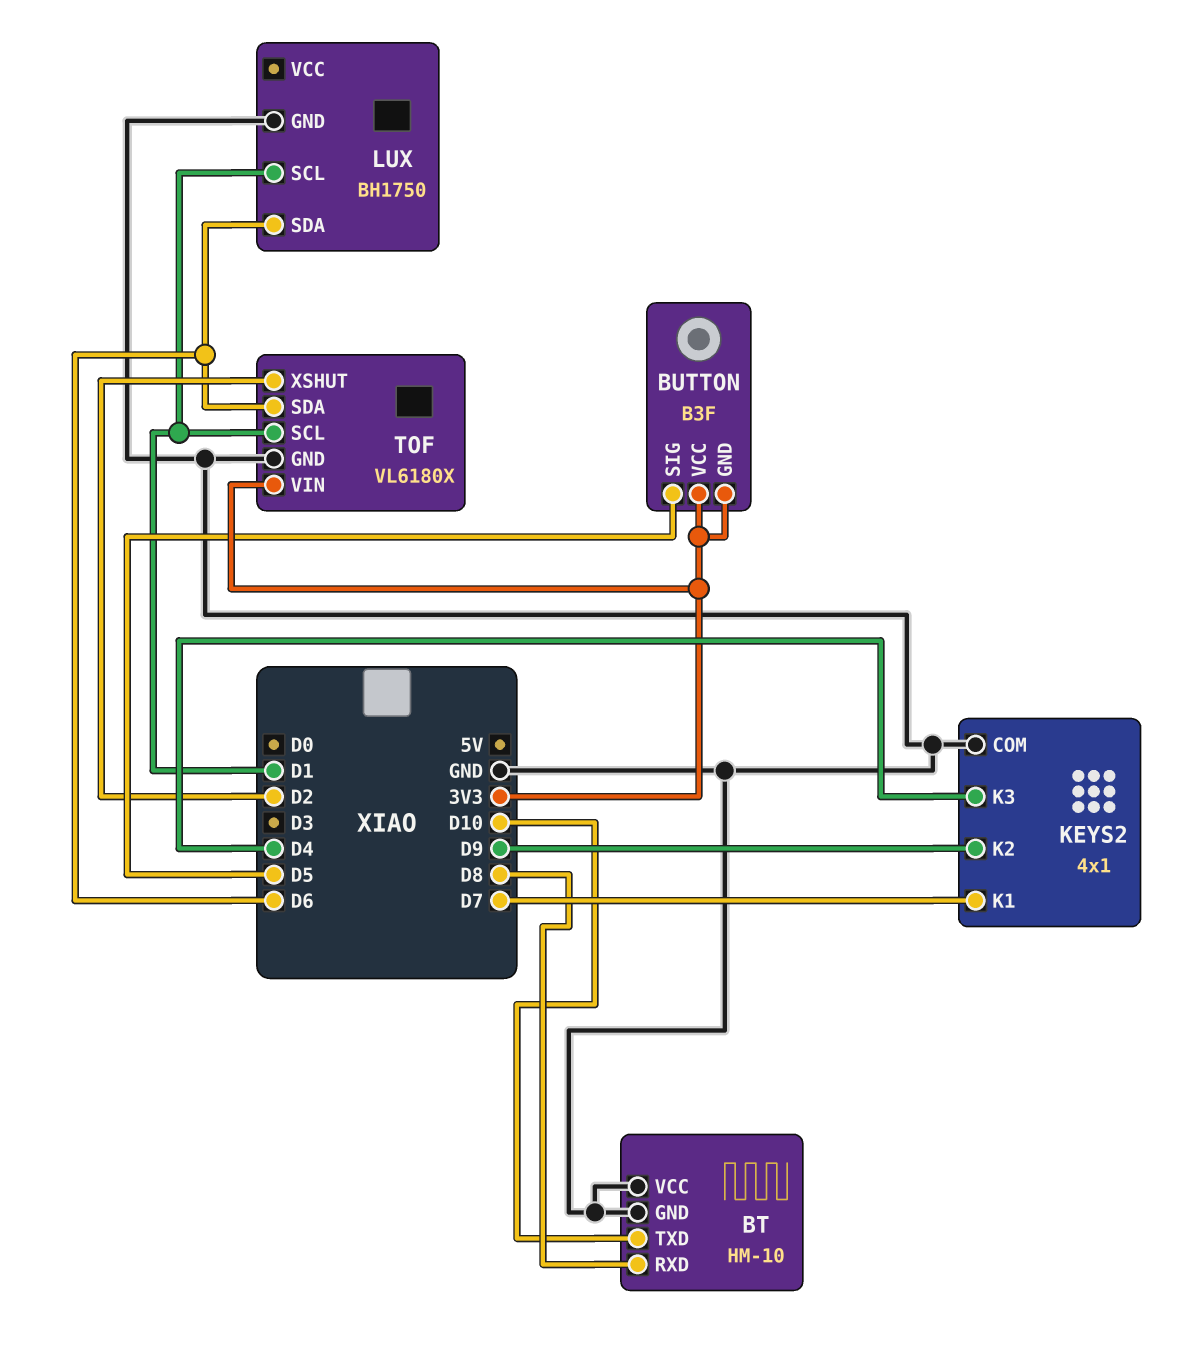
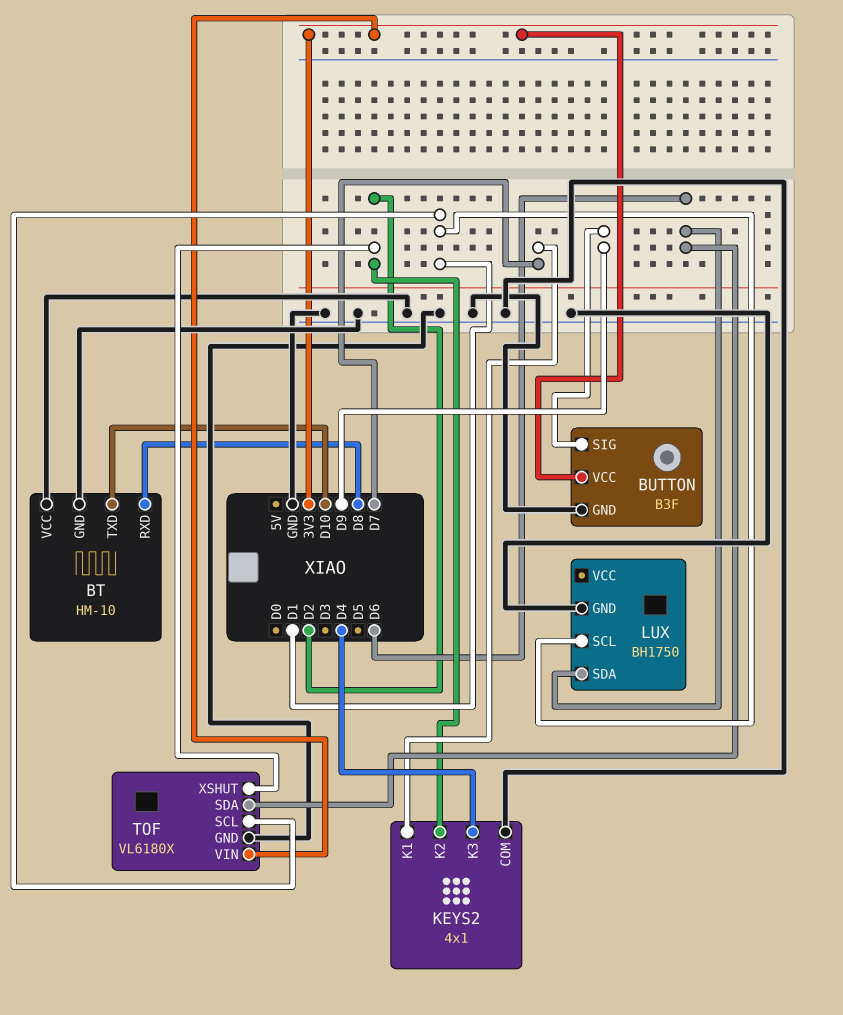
BUTTON pin GND: 3V3 -> GND
BUTTON pin SIG: D5 -> D9
KEYS2 pin K2: D9 -> D2

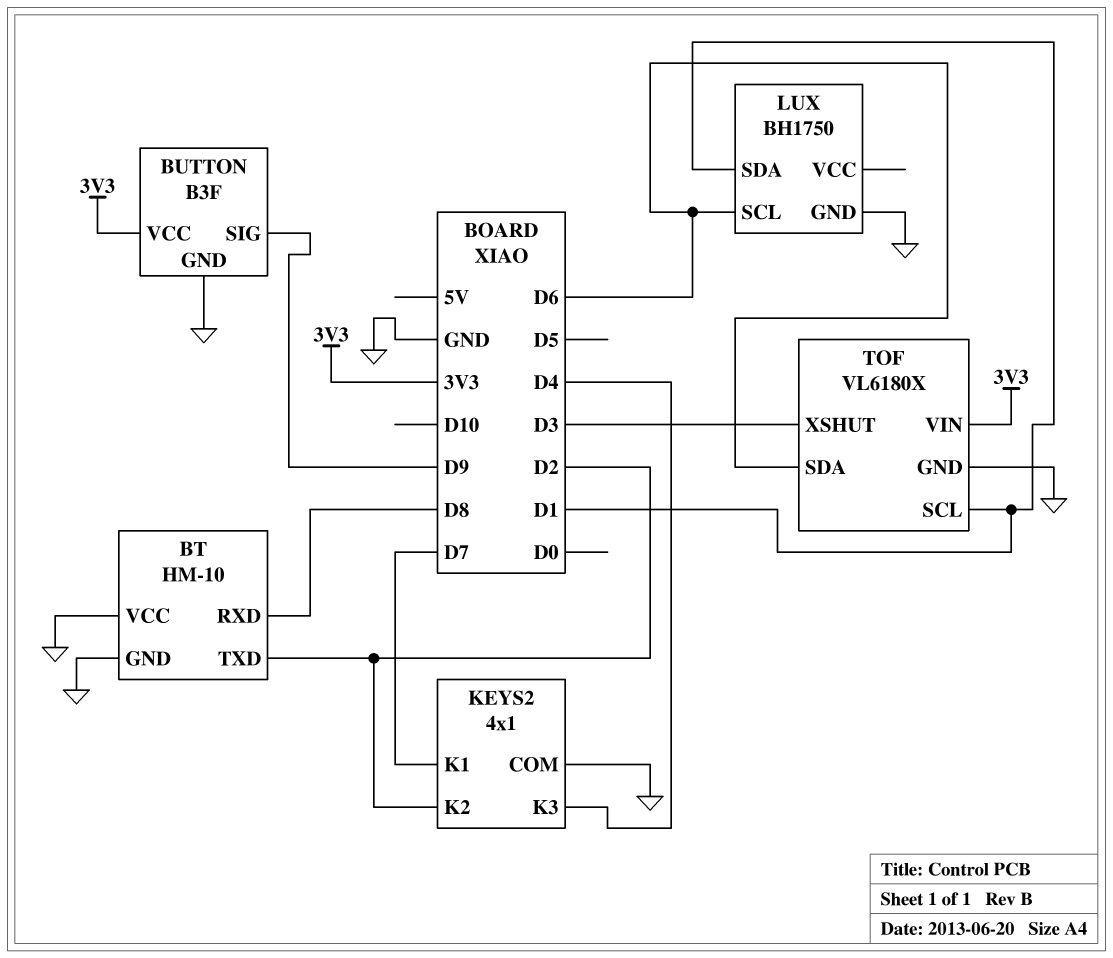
BT pin TXD: D10 -> D2
LUX pin SCL: D1 -> D6
LUX pin SDA: D6 -> D1
TOF pin XSHUT: D2 -> D3

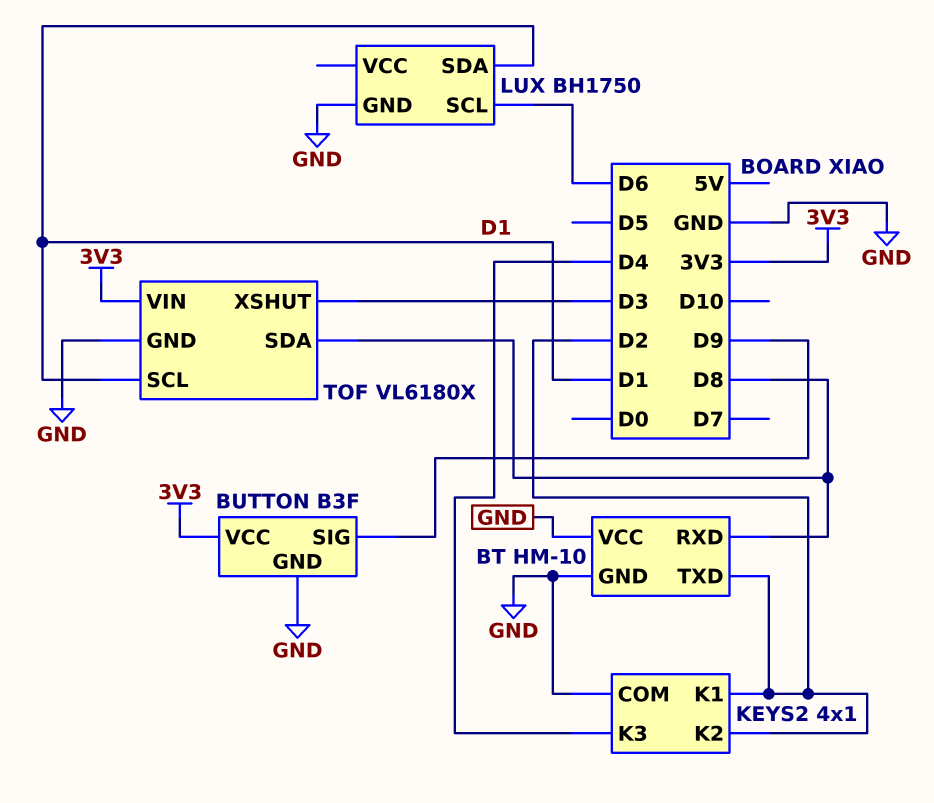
KEYS2 pin K1: D7 -> D2
TOF pin SDA: D6 -> D8

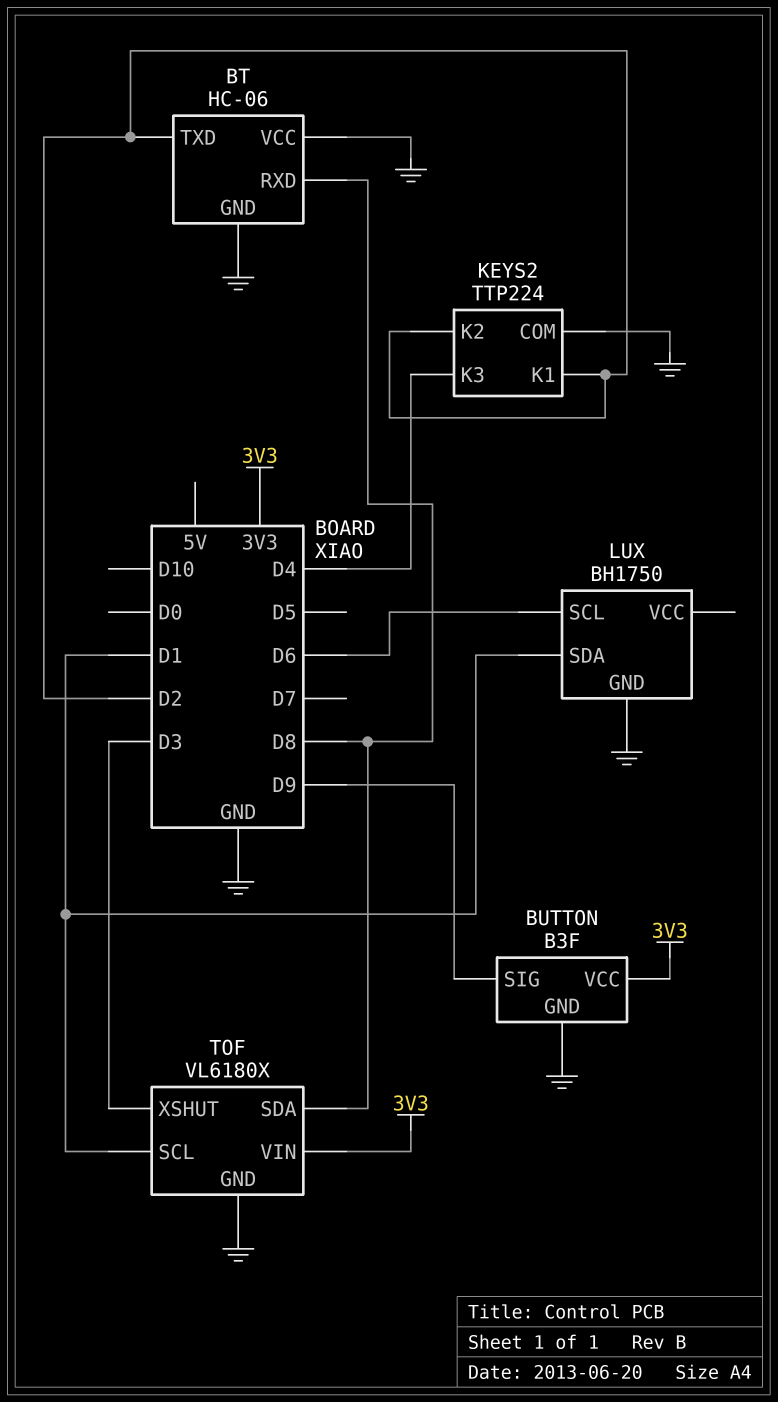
BT: HM-10 -> HC-06
KEYS2: 4x1 -> TTP224

